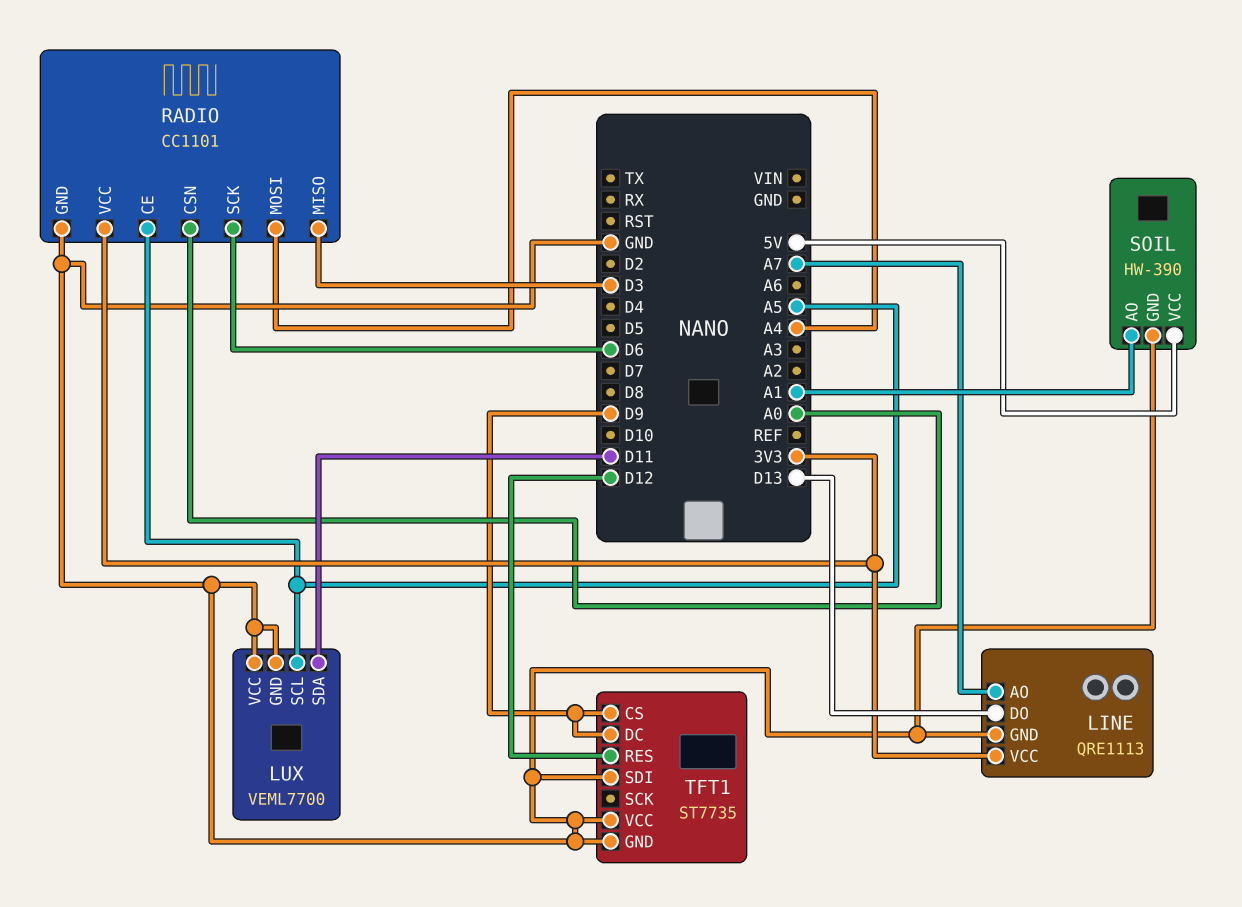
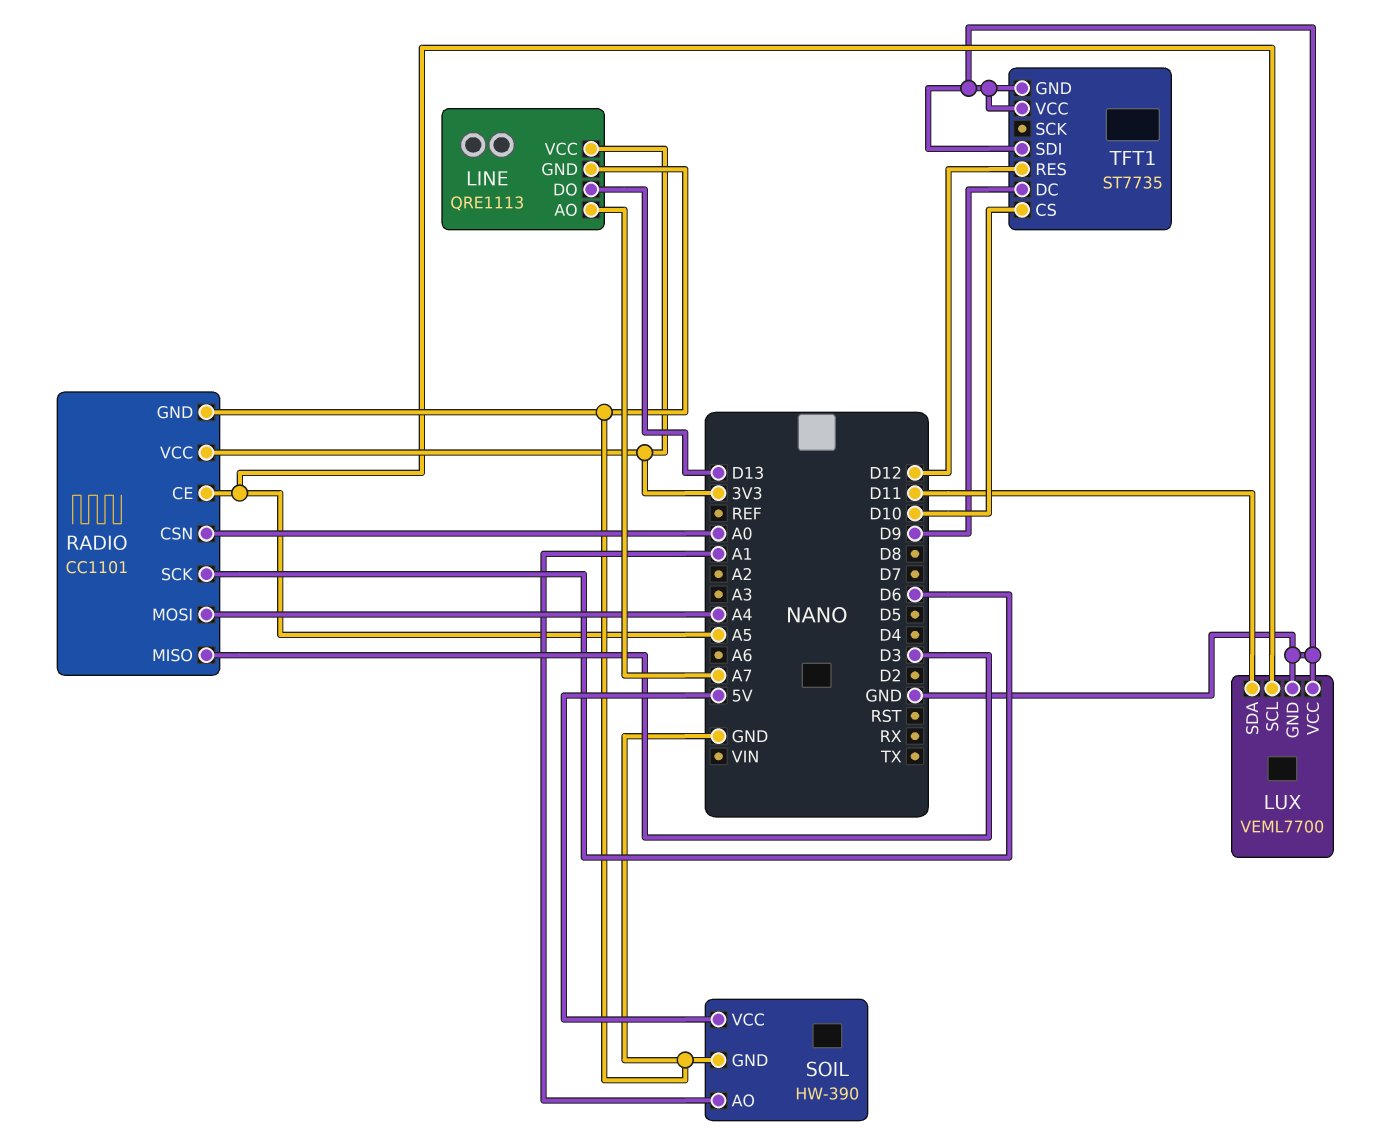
TFT1 pin CS: D9 -> D10

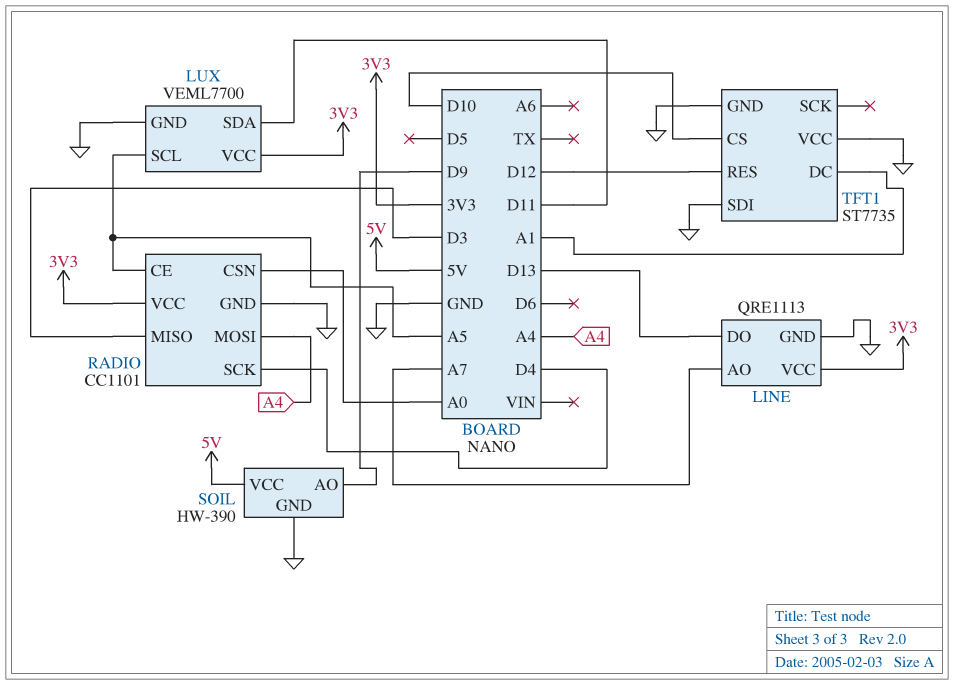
LUX pin VCC: GND -> 3V3
RADIO pin SCK: D6 -> D4
SOIL pin AO: A1 -> D9
TFT1 pin DC: D9 -> A1

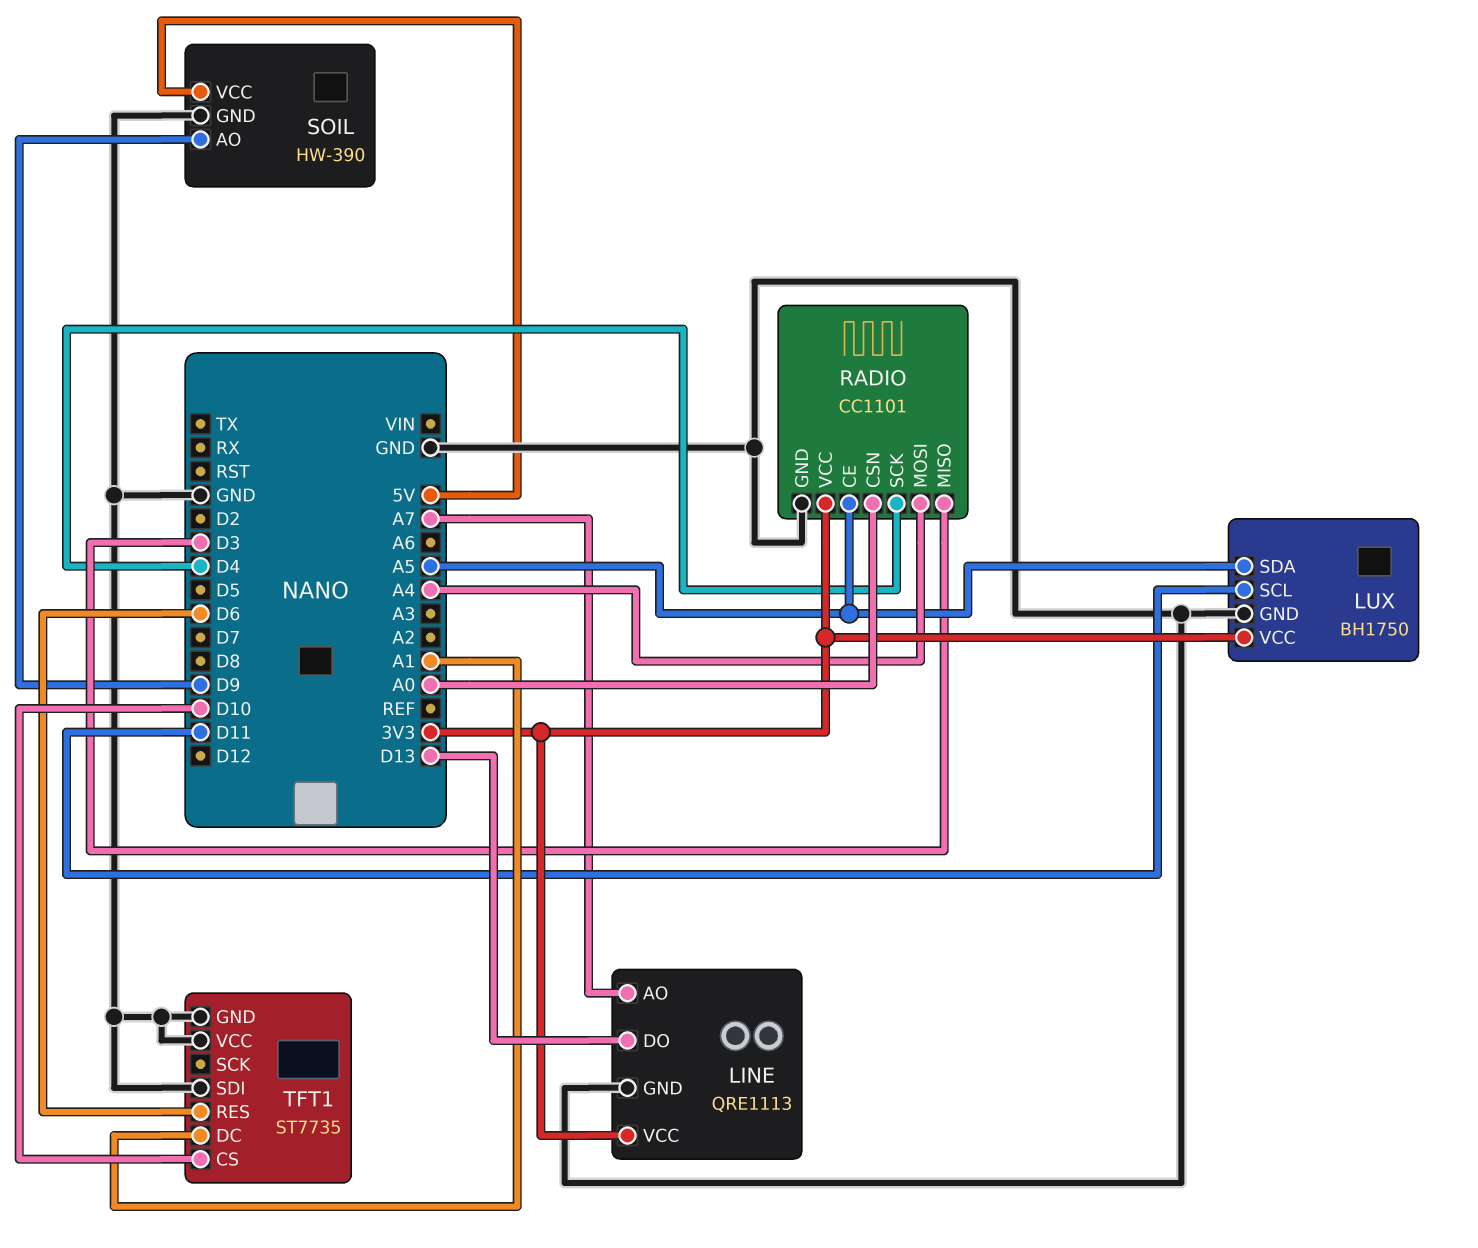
LUX: VEML7700 -> BH1750
LUX pin SCL: A5 -> D11
LUX pin SDA: D11 -> A5
TFT1 pin RES: D12 -> D6

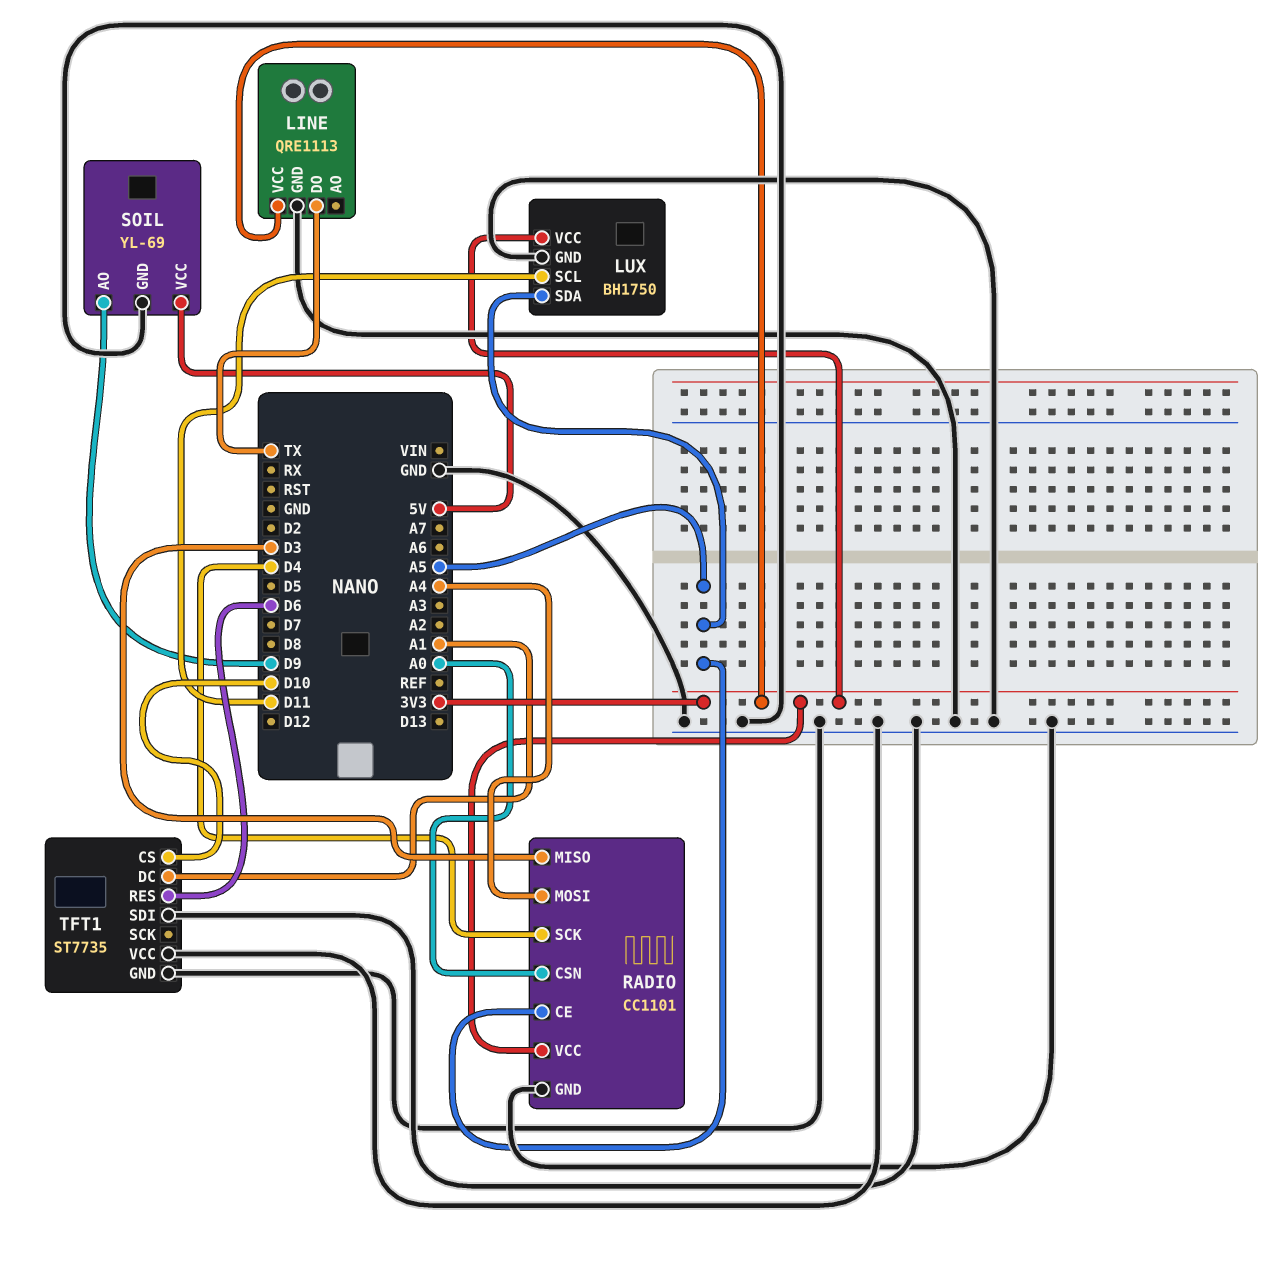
LINE pin AO: A7 -> none
LINE pin DO: D13 -> TX
SOIL: HW-390 -> YL-69

